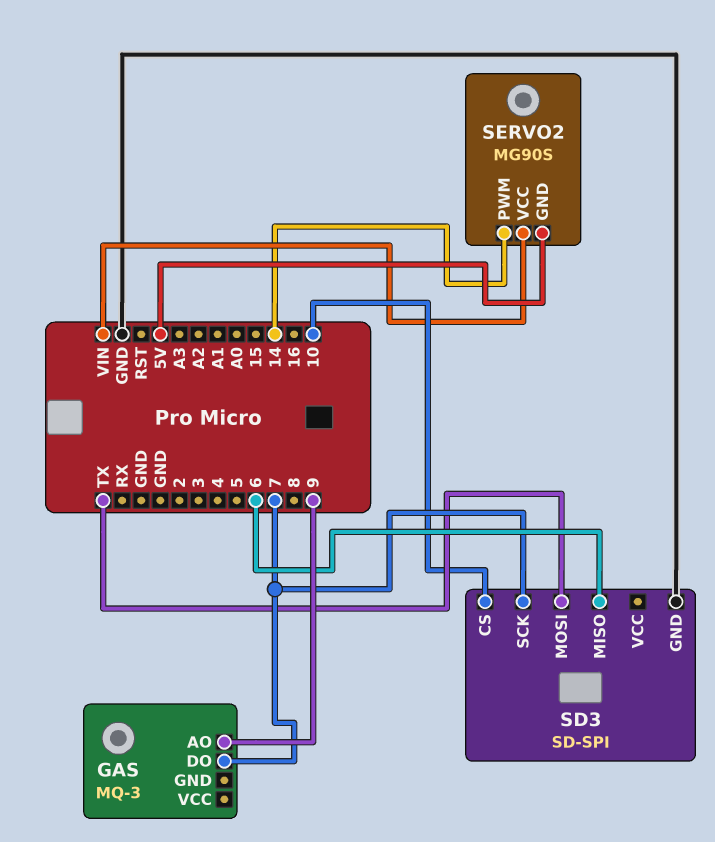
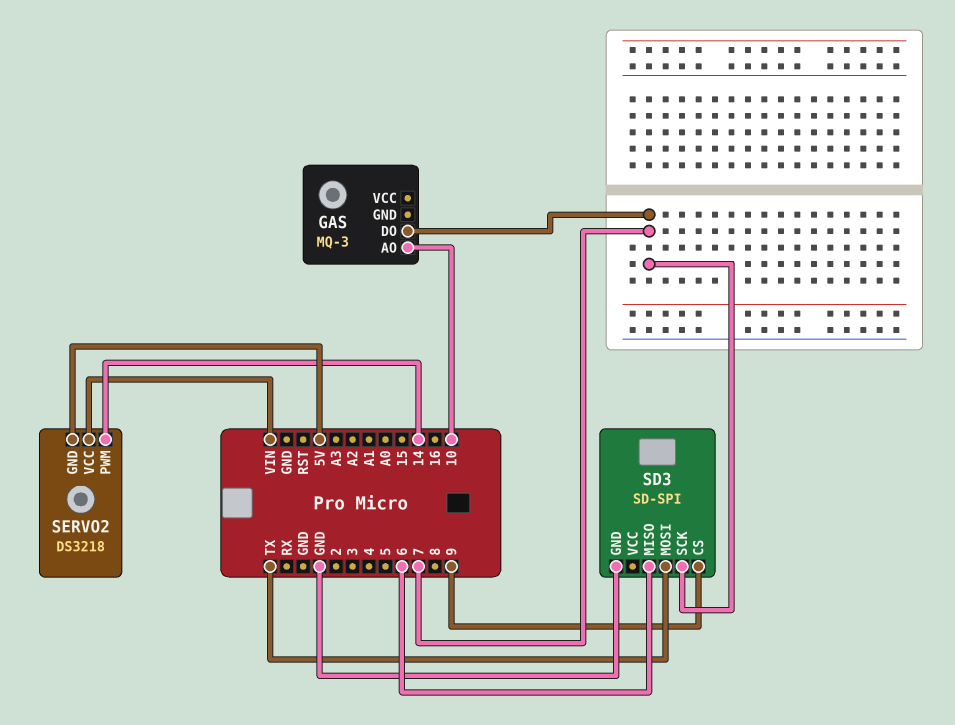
GAS pin AO: 9 -> 10
SD3 pin CS: 10 -> 9
SERVO2: MG90S -> DS3218

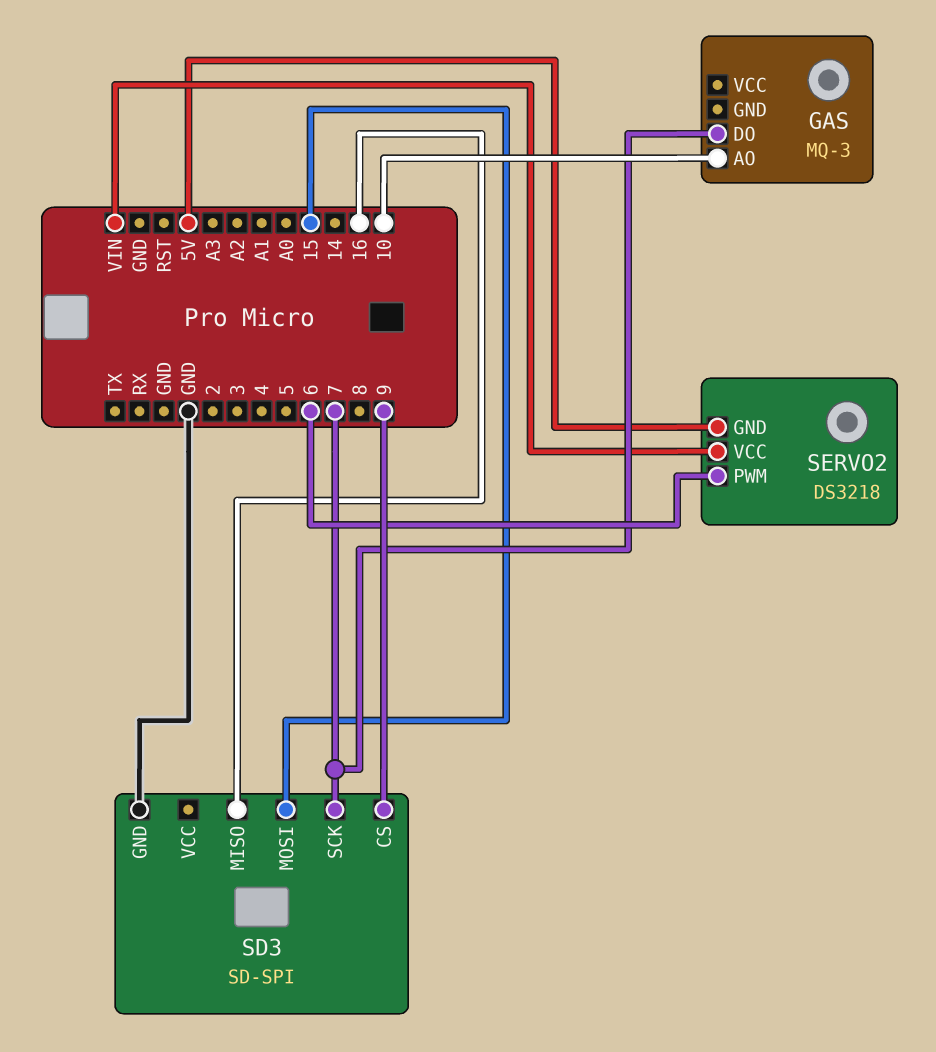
SD3 pin MISO: 6 -> 16
SD3 pin MOSI: TX -> 15
SERVO2 pin PWM: 14 -> 6

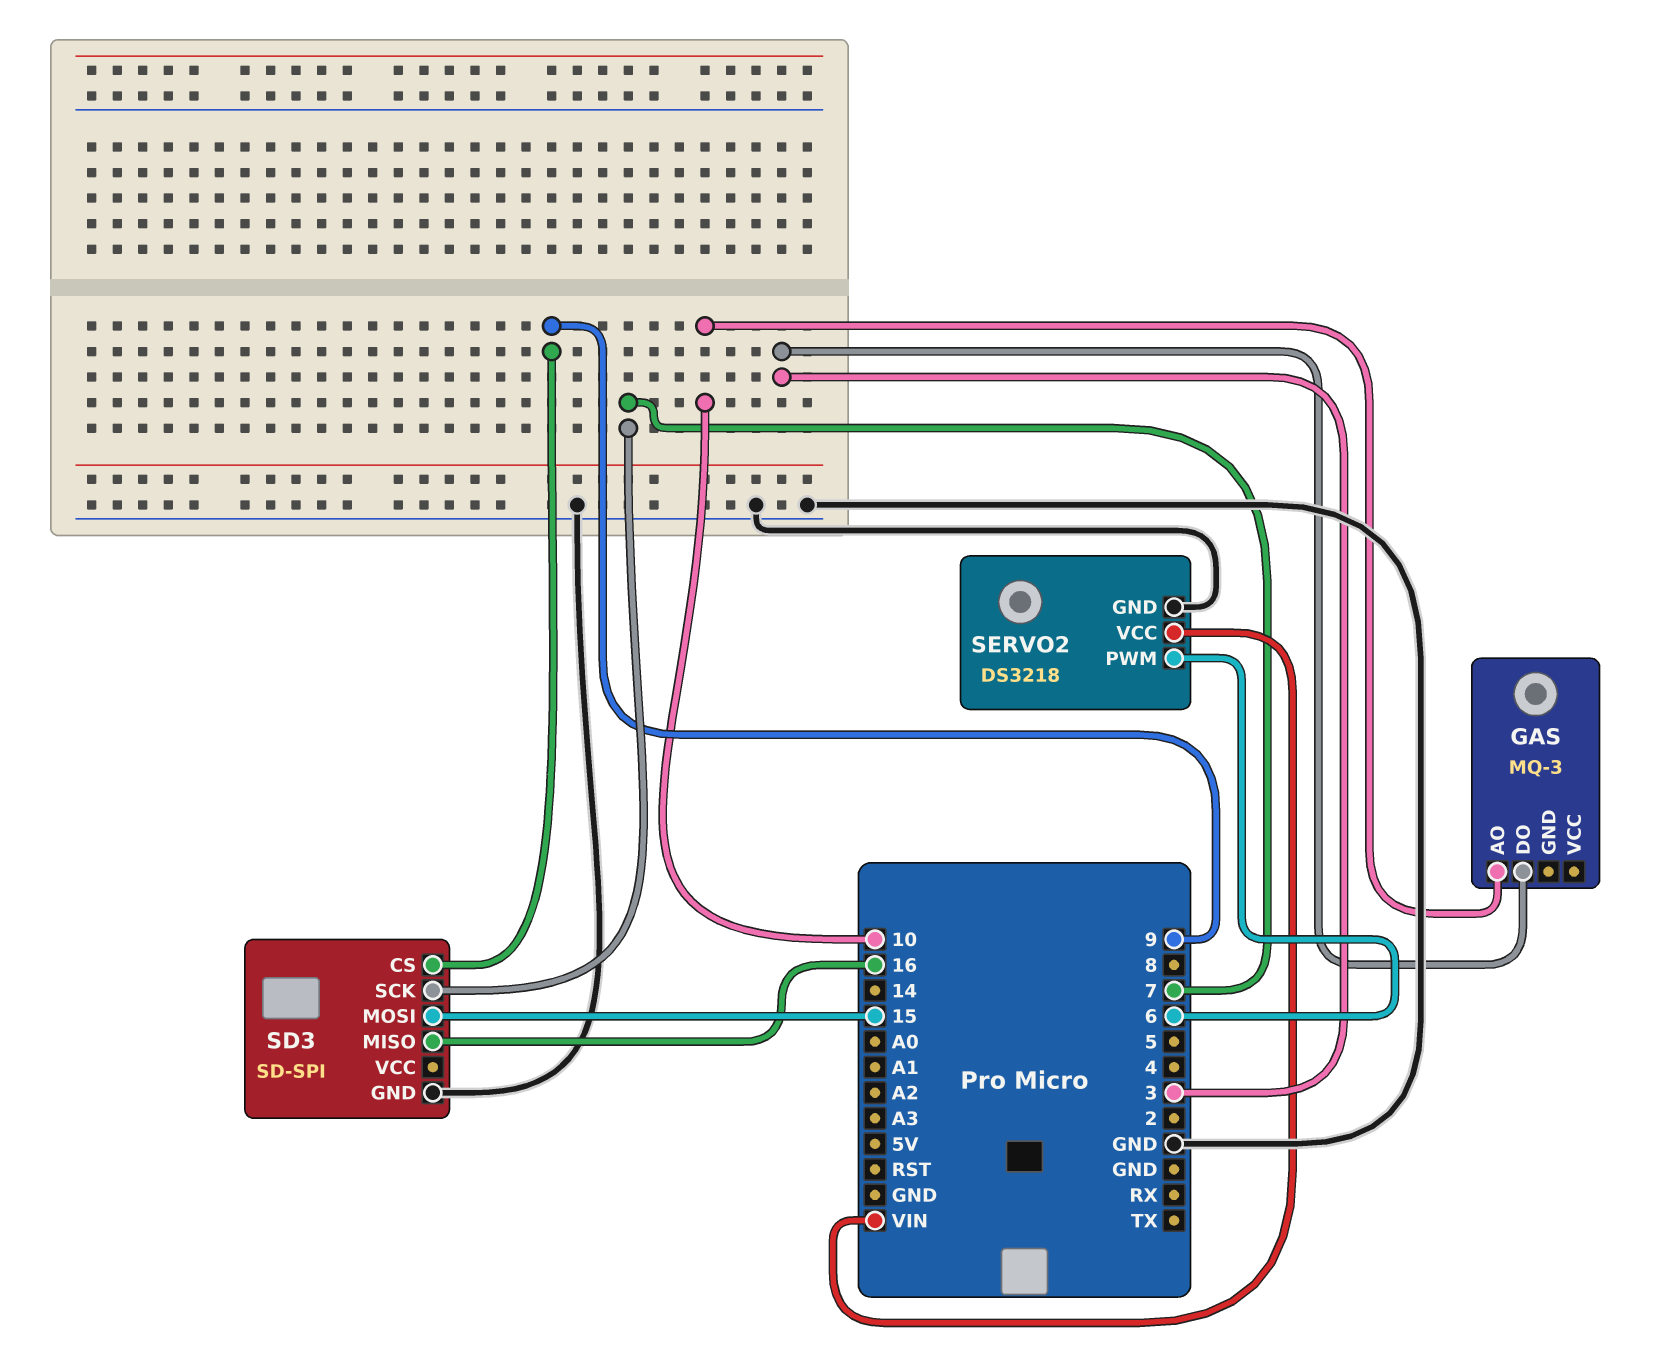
GAS pin DO: 7 -> 3
SERVO2 pin GND: 5V -> GND

